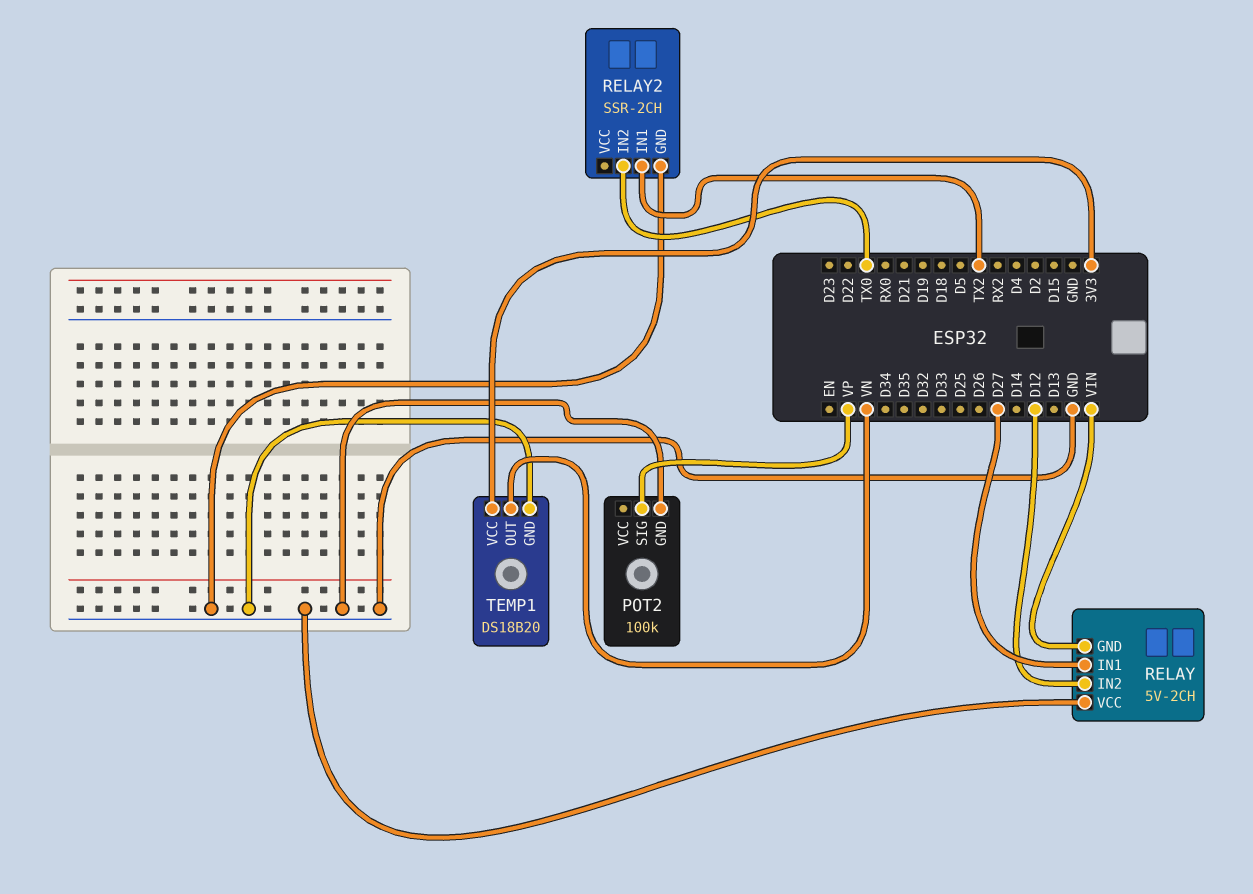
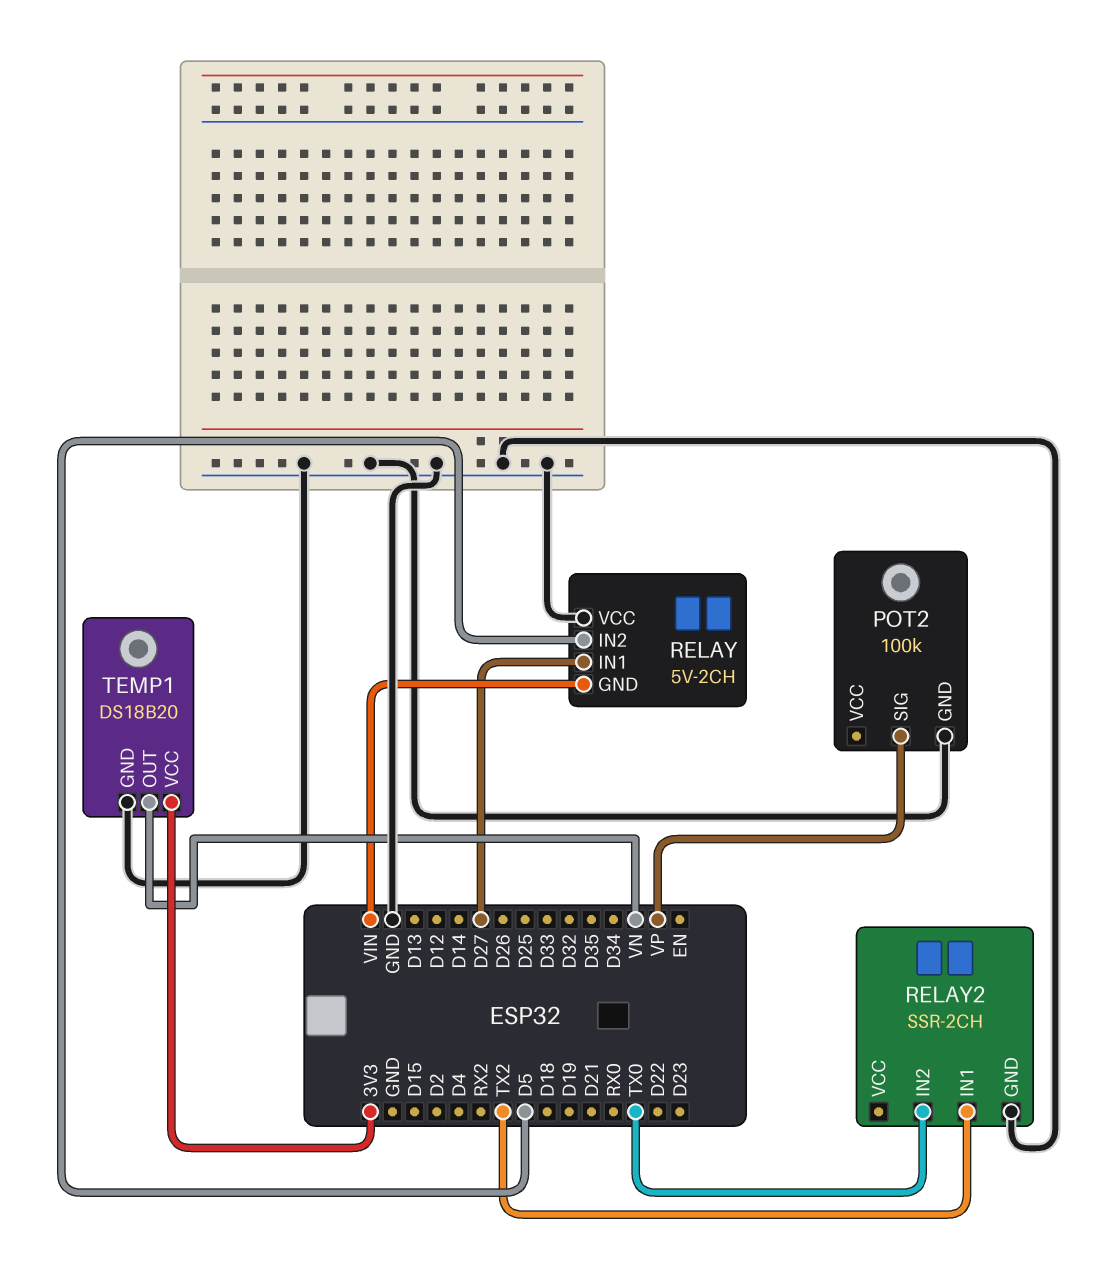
RELAY pin IN2: D12 -> D5

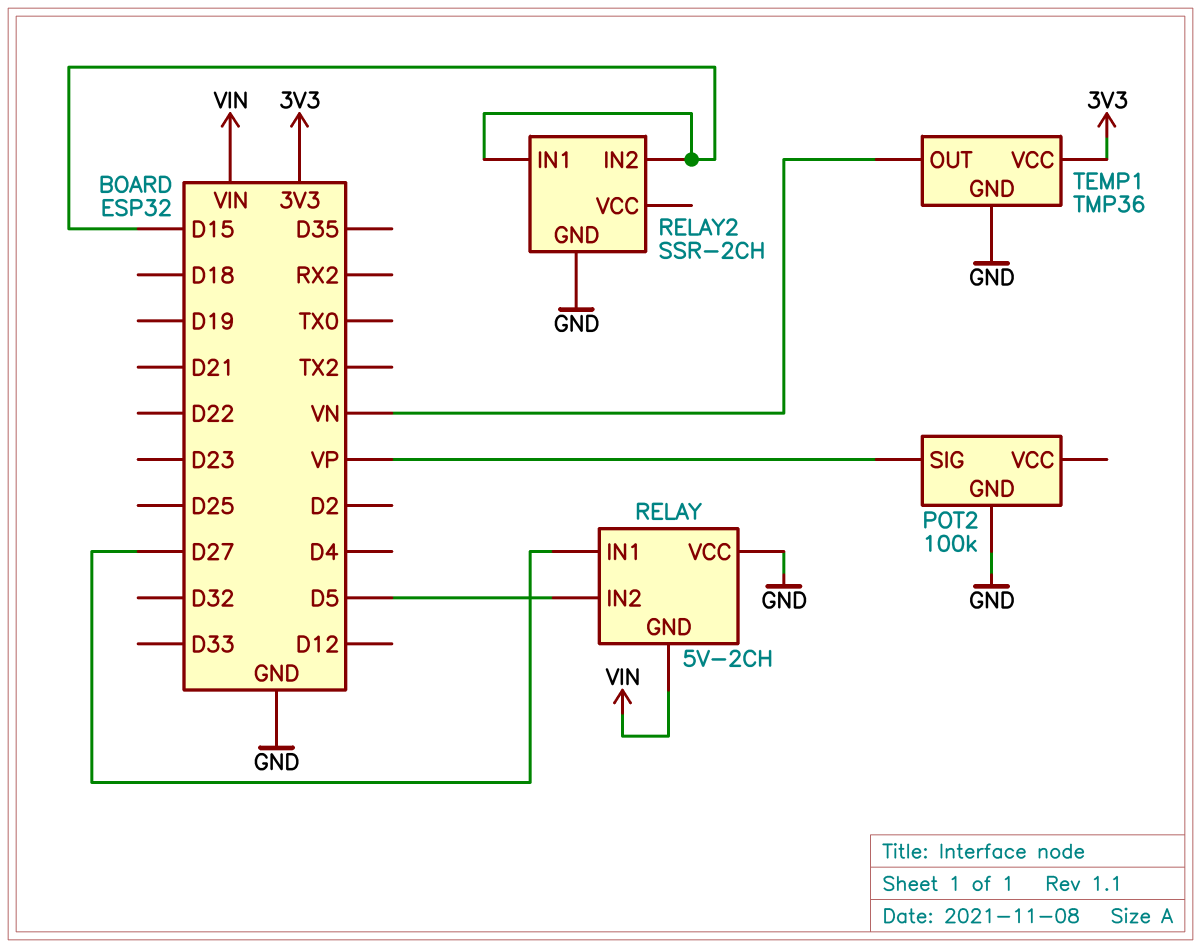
RELAY2 pin IN1: TX2 -> D15
RELAY2 pin IN2: TX0 -> D15
TEMP1: DS18B20 -> TMP36

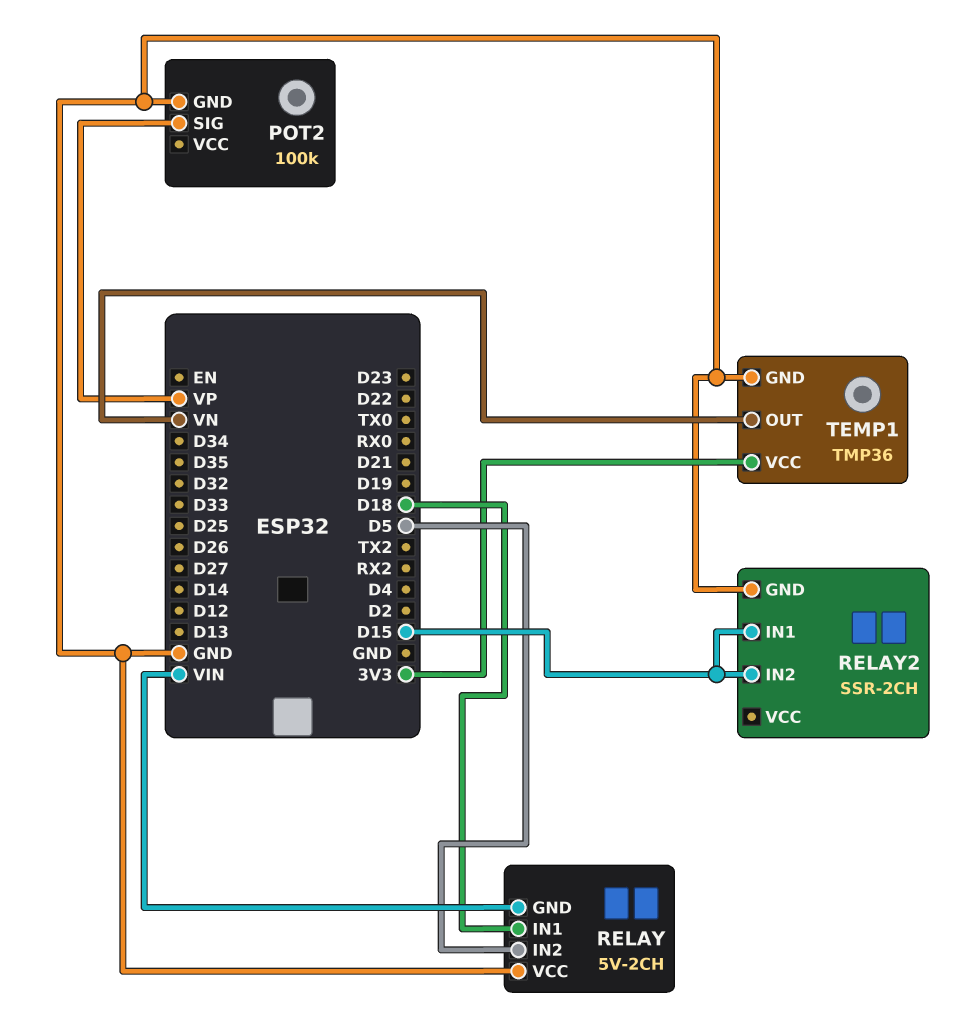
RELAY pin IN1: D27 -> D18

